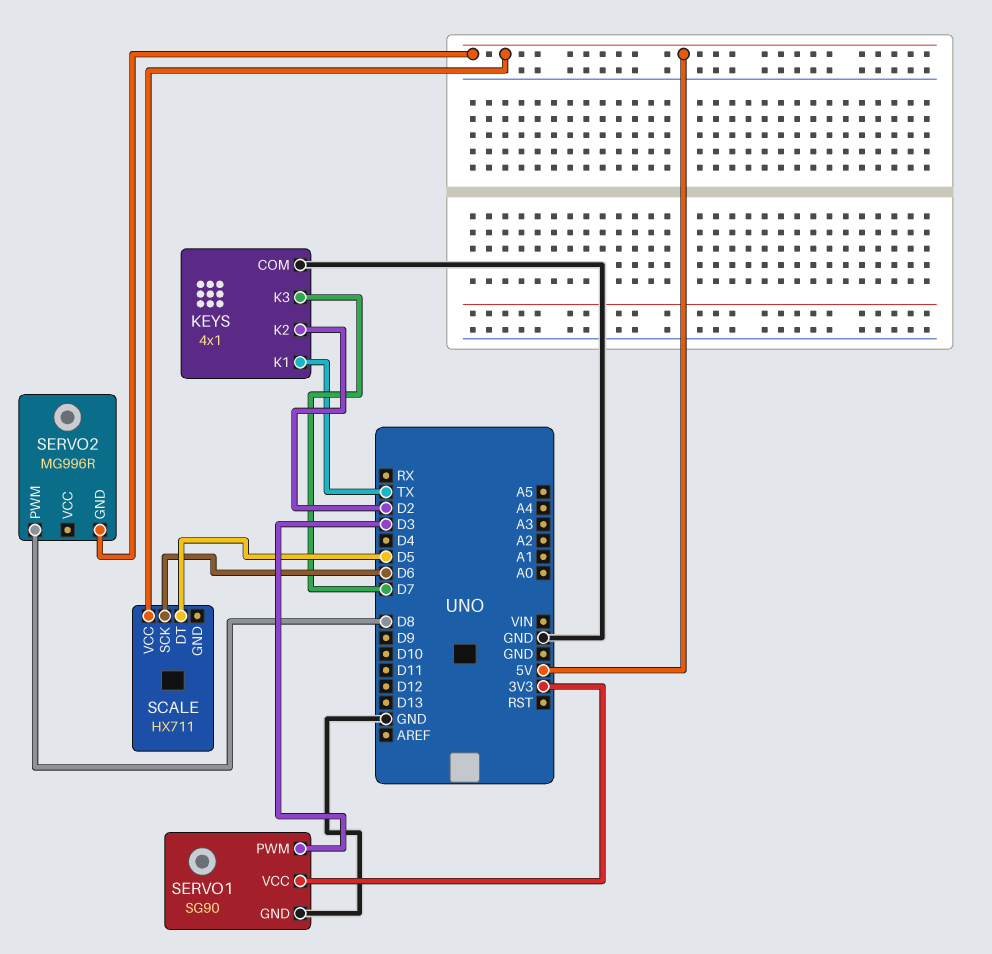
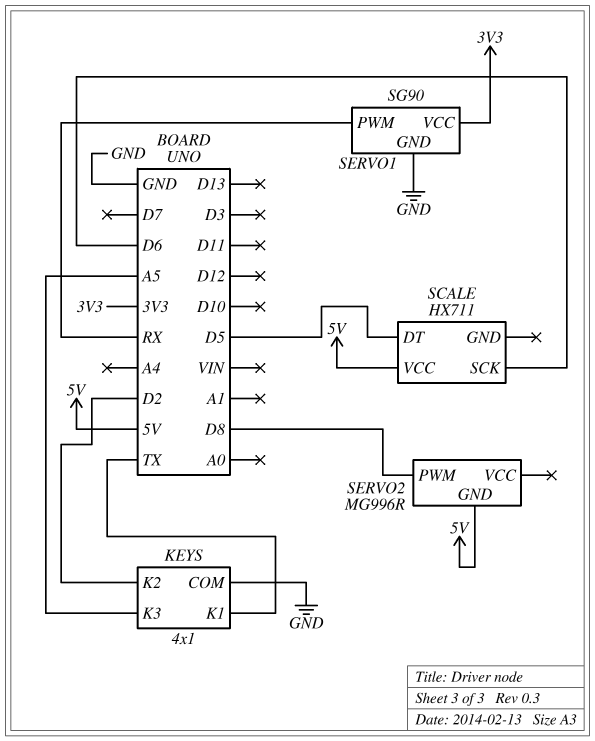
KEYS pin K3: D7 -> A5
SERVO1 pin PWM: D3 -> RX

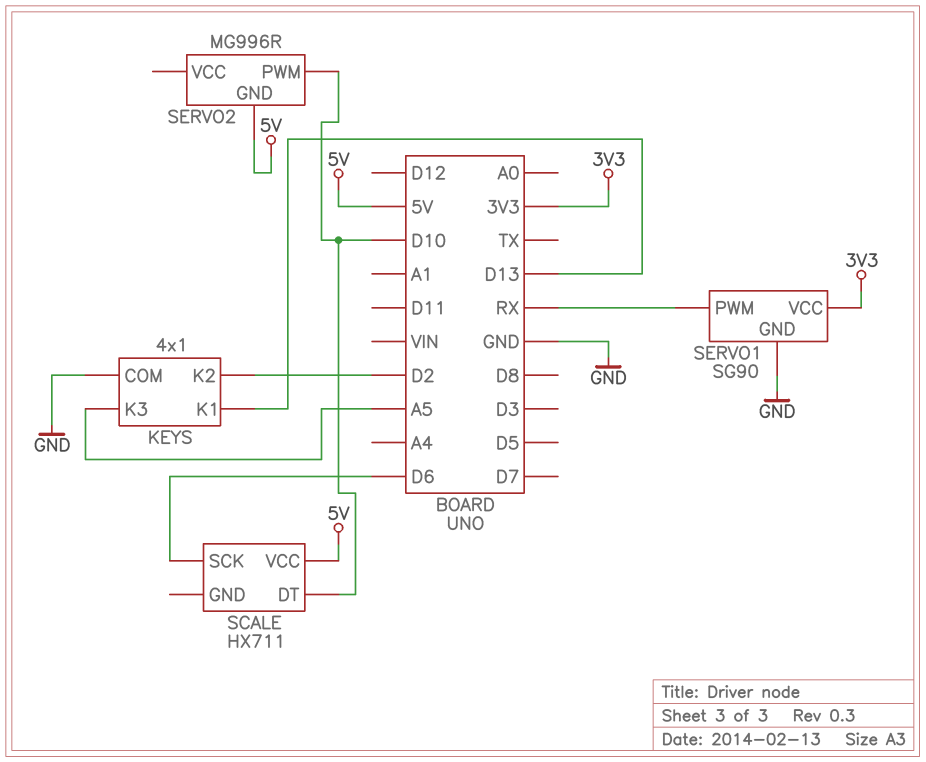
KEYS pin K1: TX -> D13
SCALE pin DT: D5 -> D10
SERVO2 pin PWM: D8 -> D10

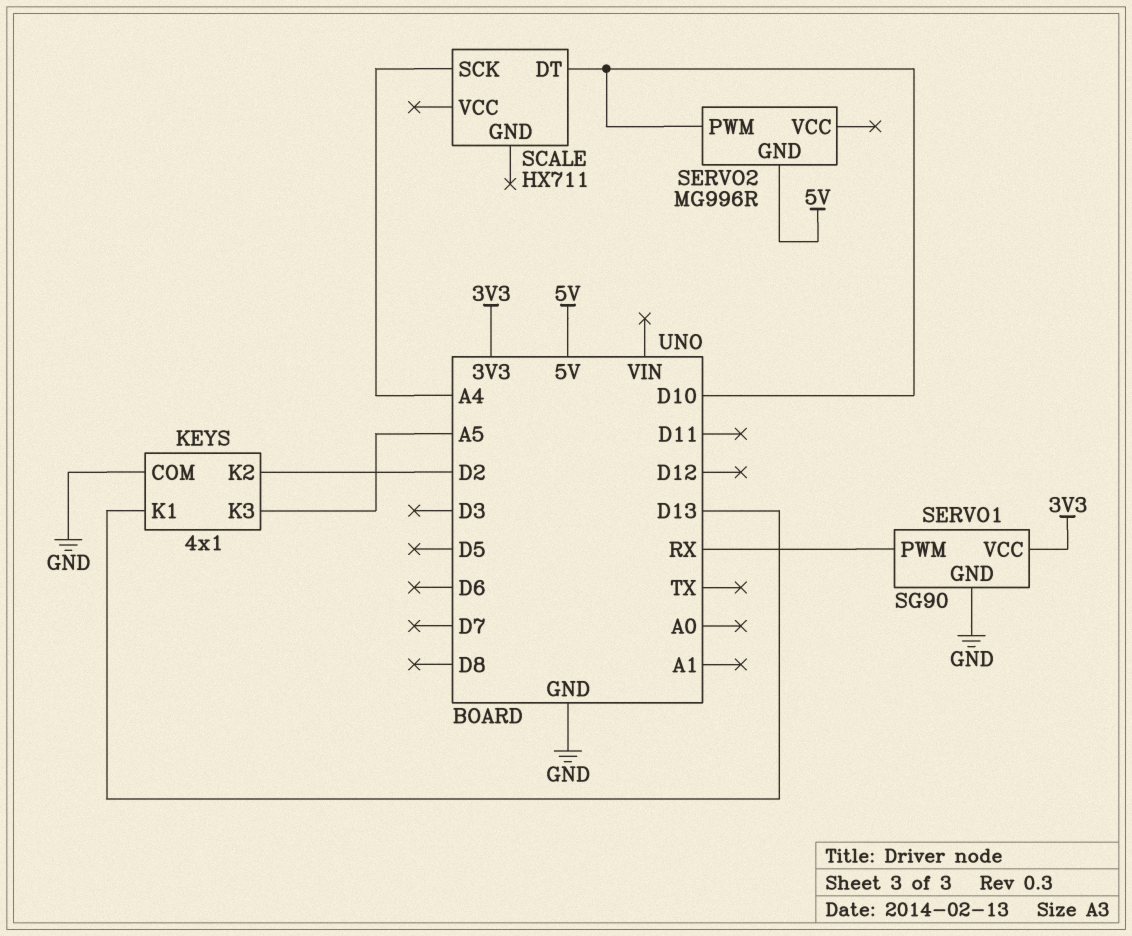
SCALE pin SCK: D6 -> A4
SCALE pin VCC: 5V -> none

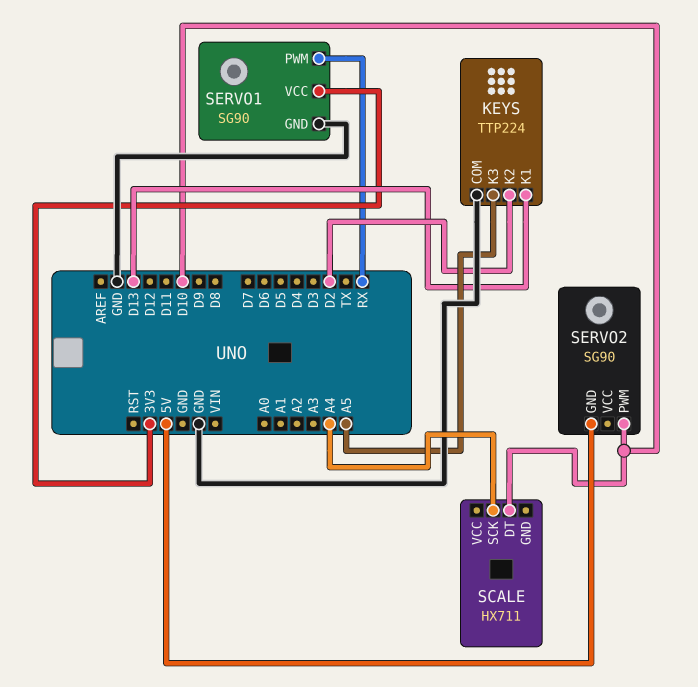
KEYS: 4x1 -> TTP224
SERVO2: MG996R -> SG90

